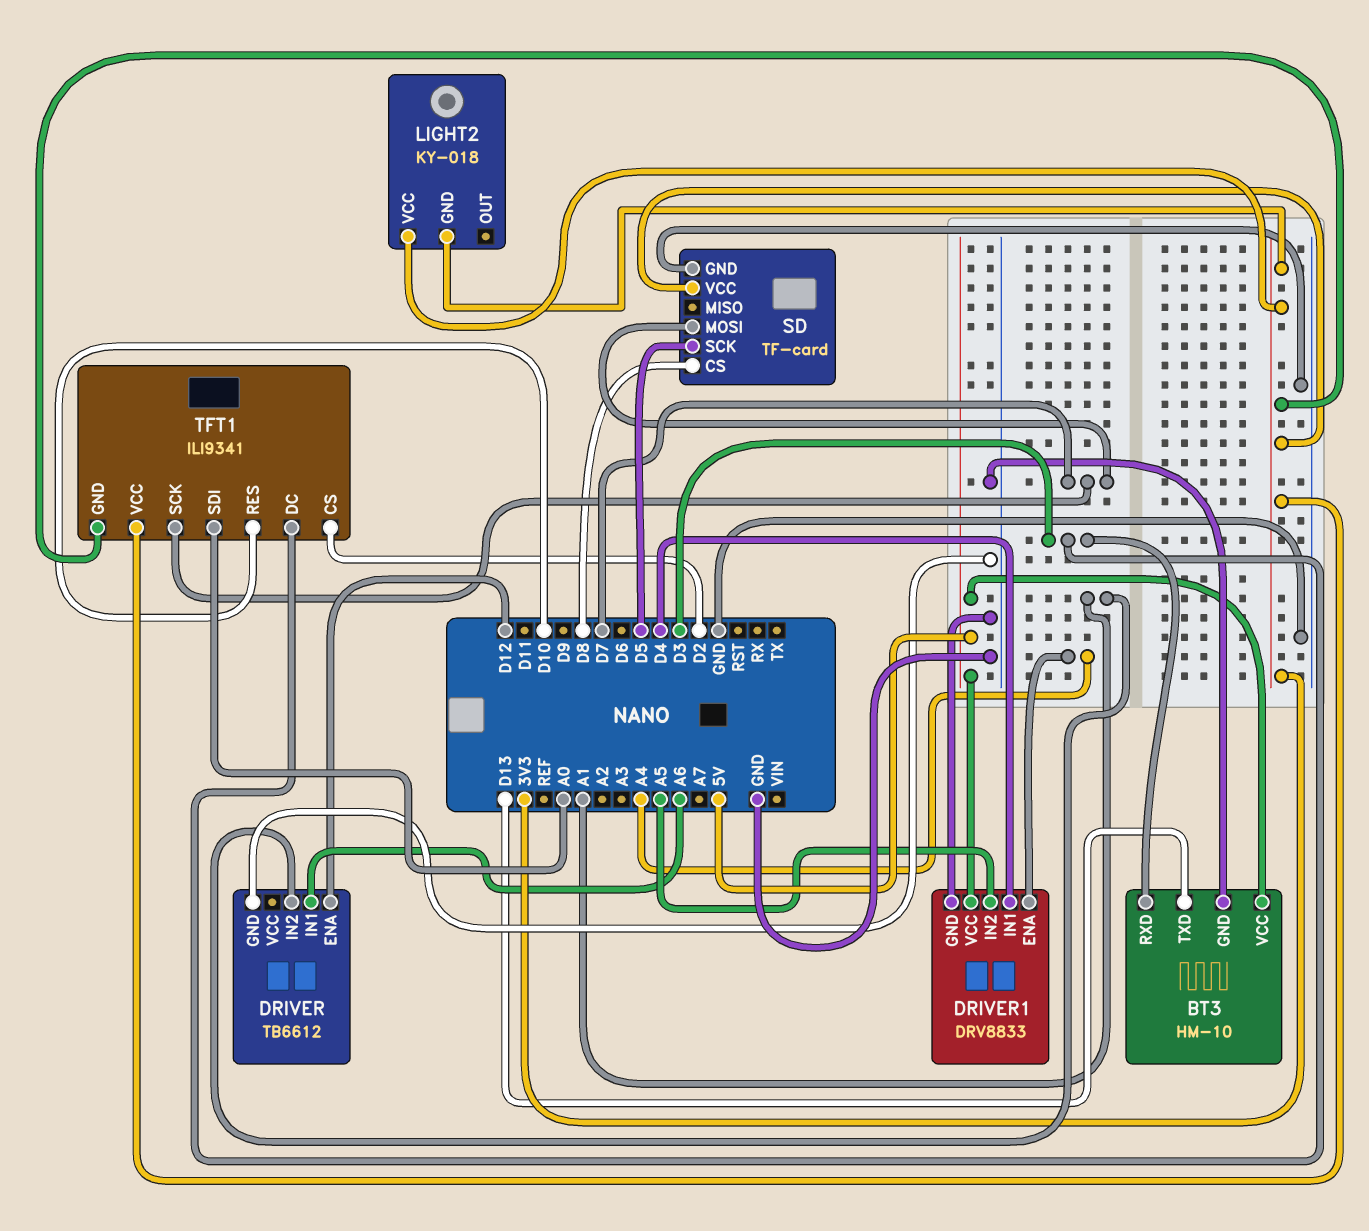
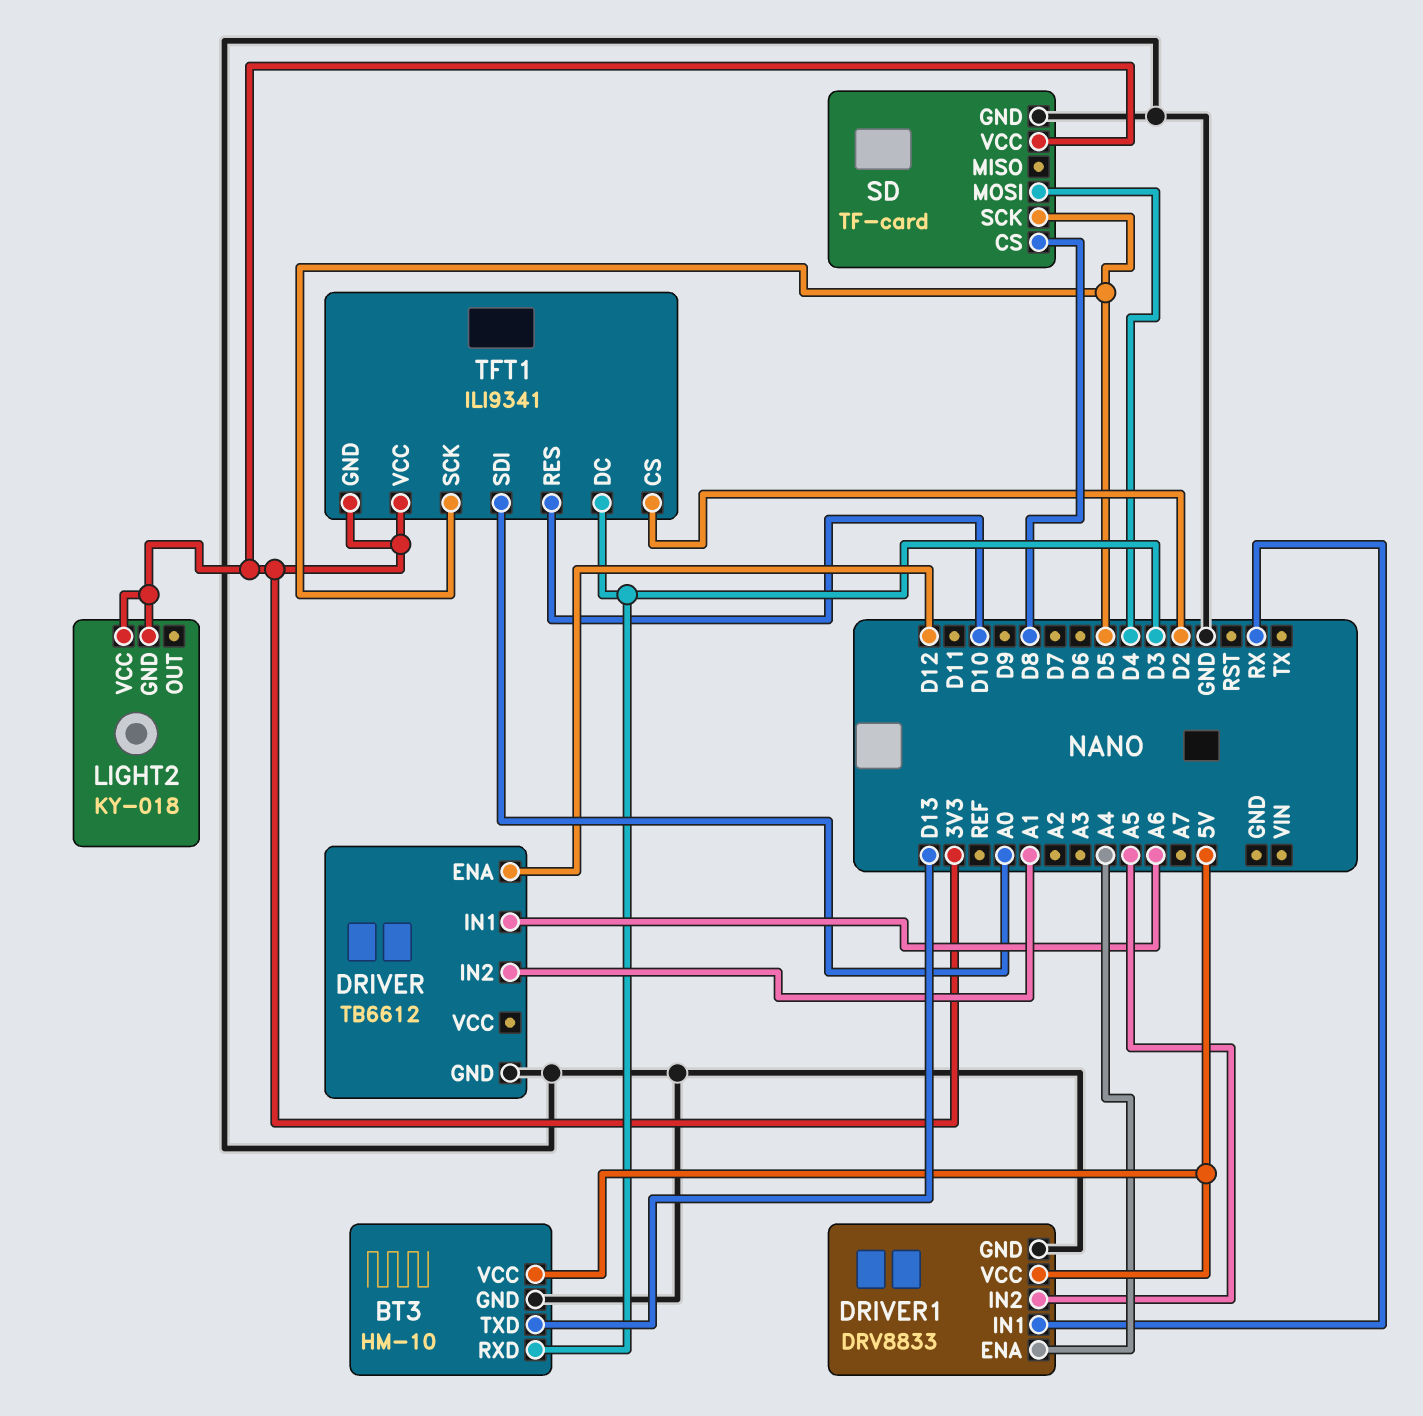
DRIVER1 pin IN1: D4 -> RX
SD pin MOSI: D7 -> D4
TFT1 pin SCK: D7 -> D5

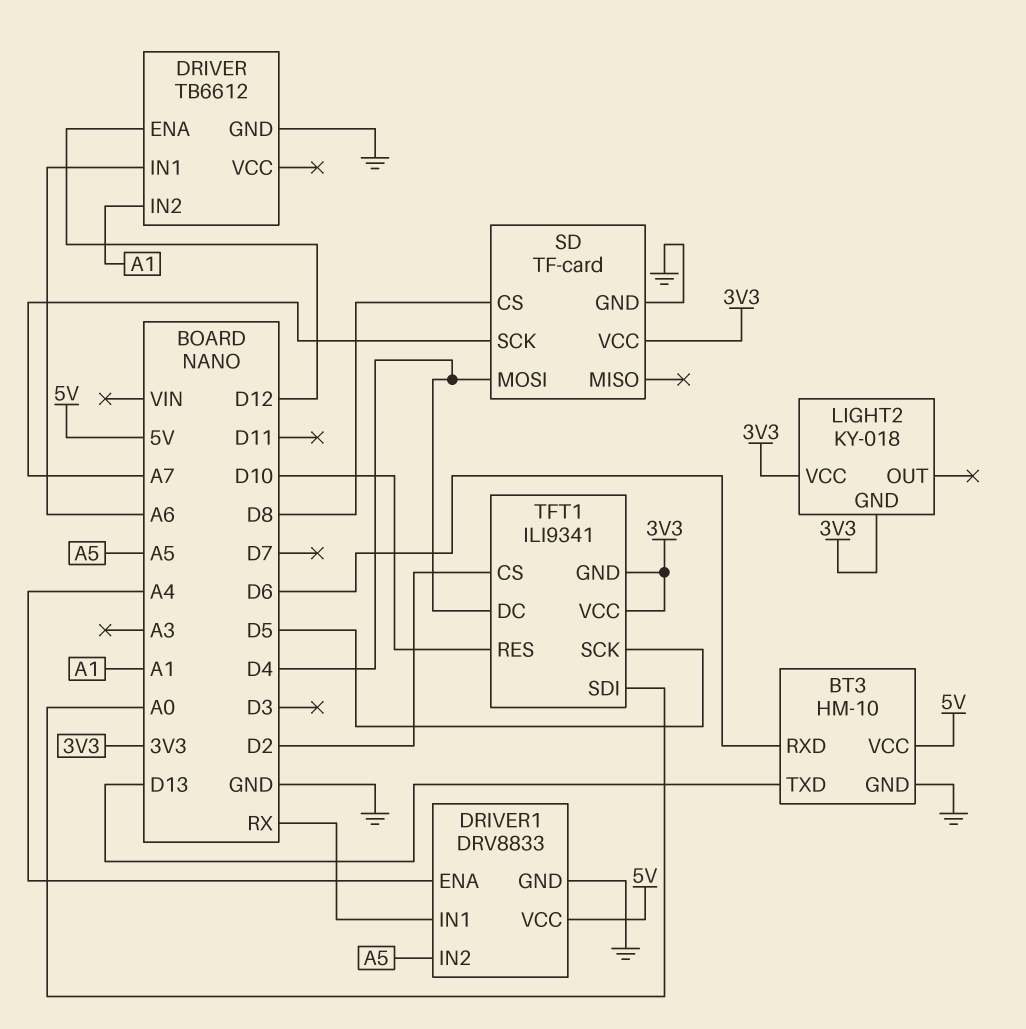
BT3 pin RXD: D3 -> D6
SD pin SCK: D5 -> A7
TFT1 pin DC: D3 -> D4

